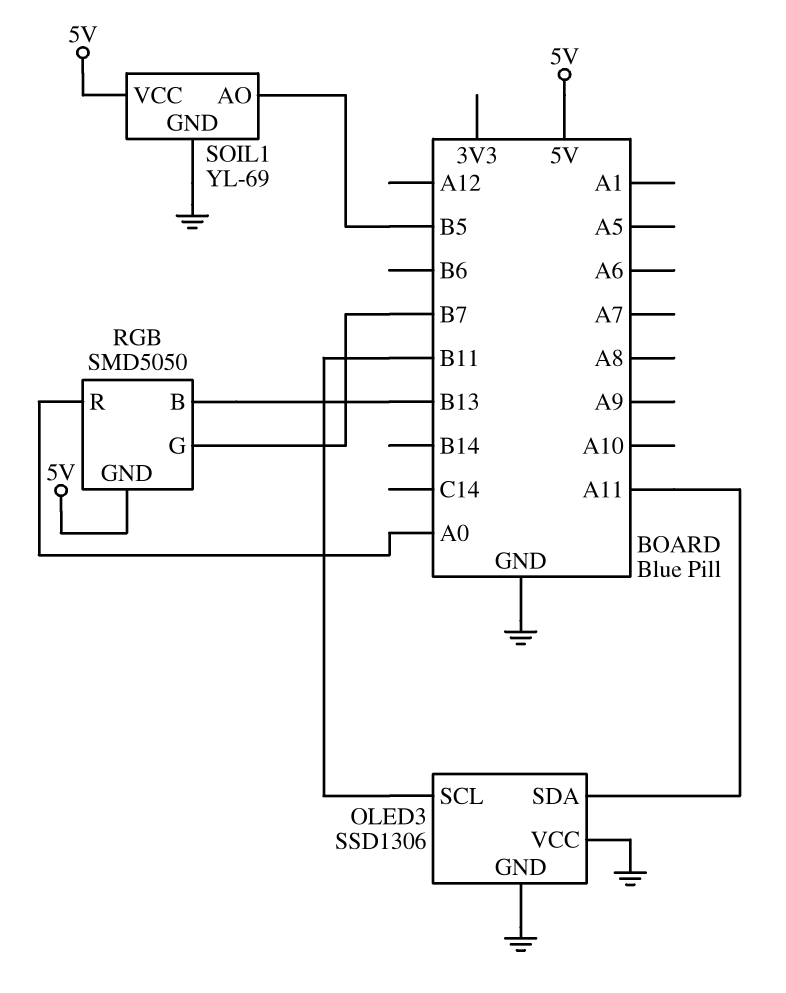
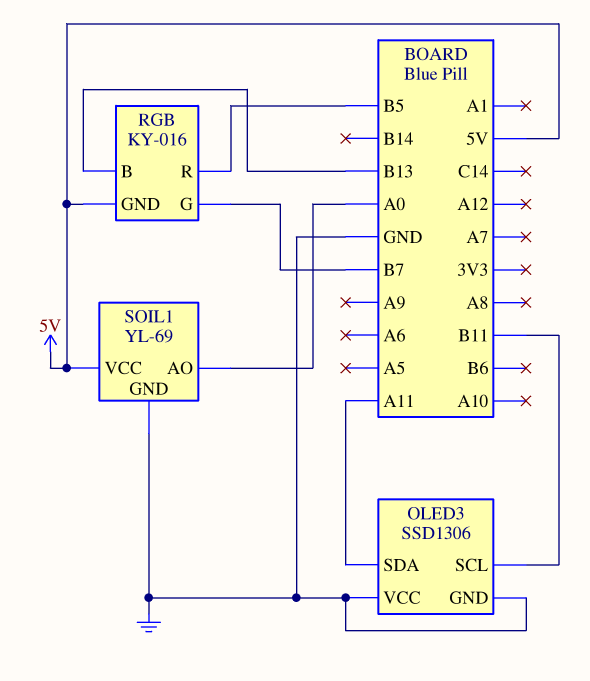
RGB: SMD5050 -> KY-016
RGB pin R: A0 -> B5
SOIL1 pin AO: B5 -> A0

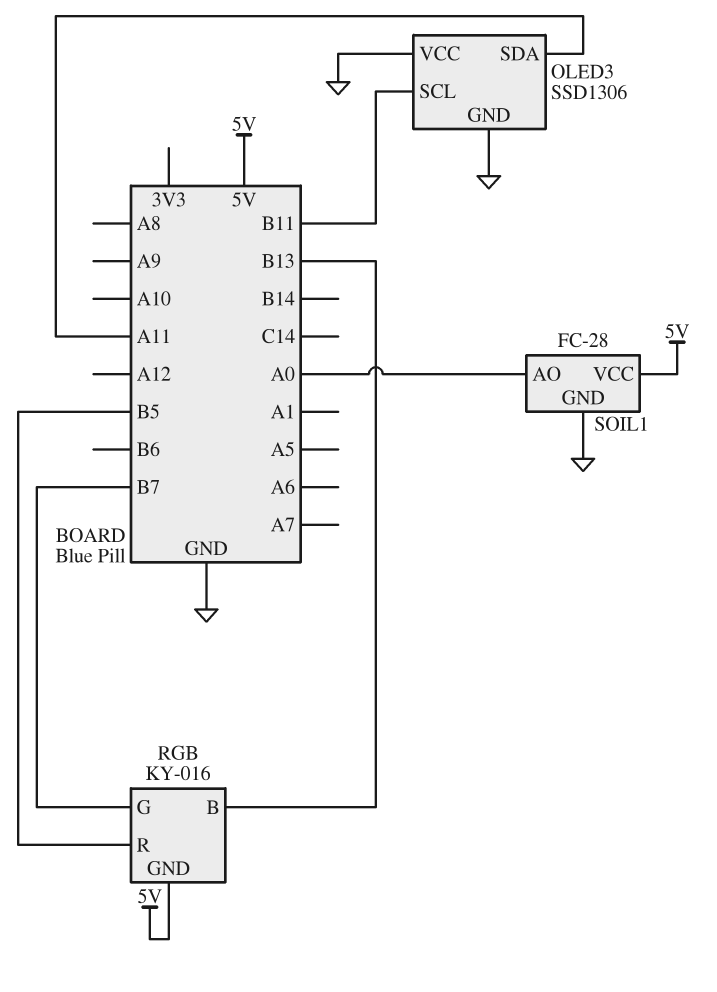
SOIL1: YL-69 -> FC-28

